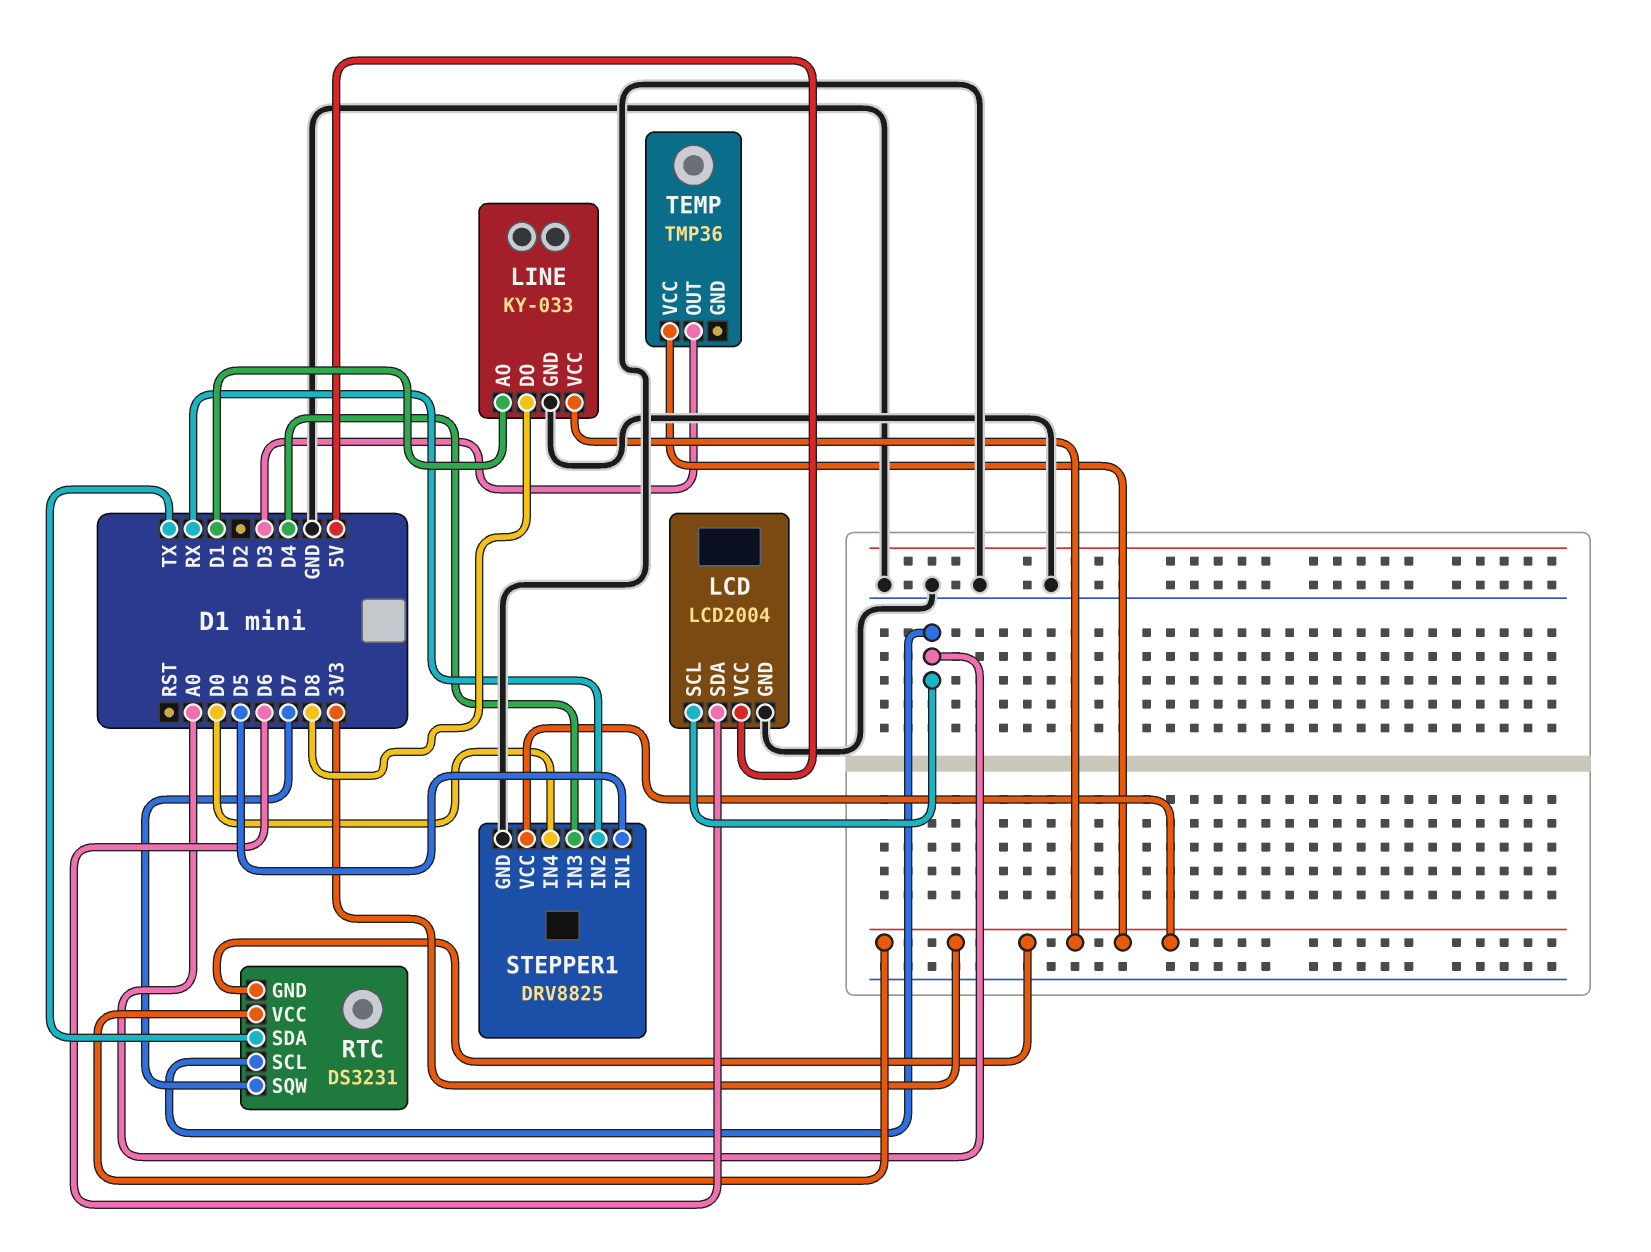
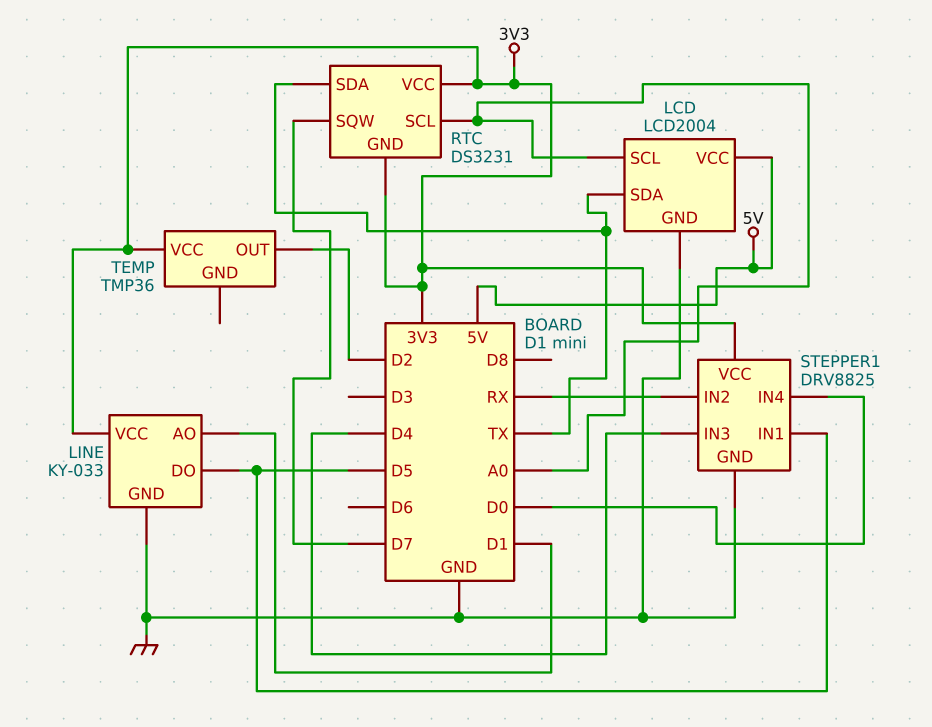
LCD pin SDA: D6 -> TX
LINE pin DO: D8 -> D5
TEMP pin OUT: D3 -> D2

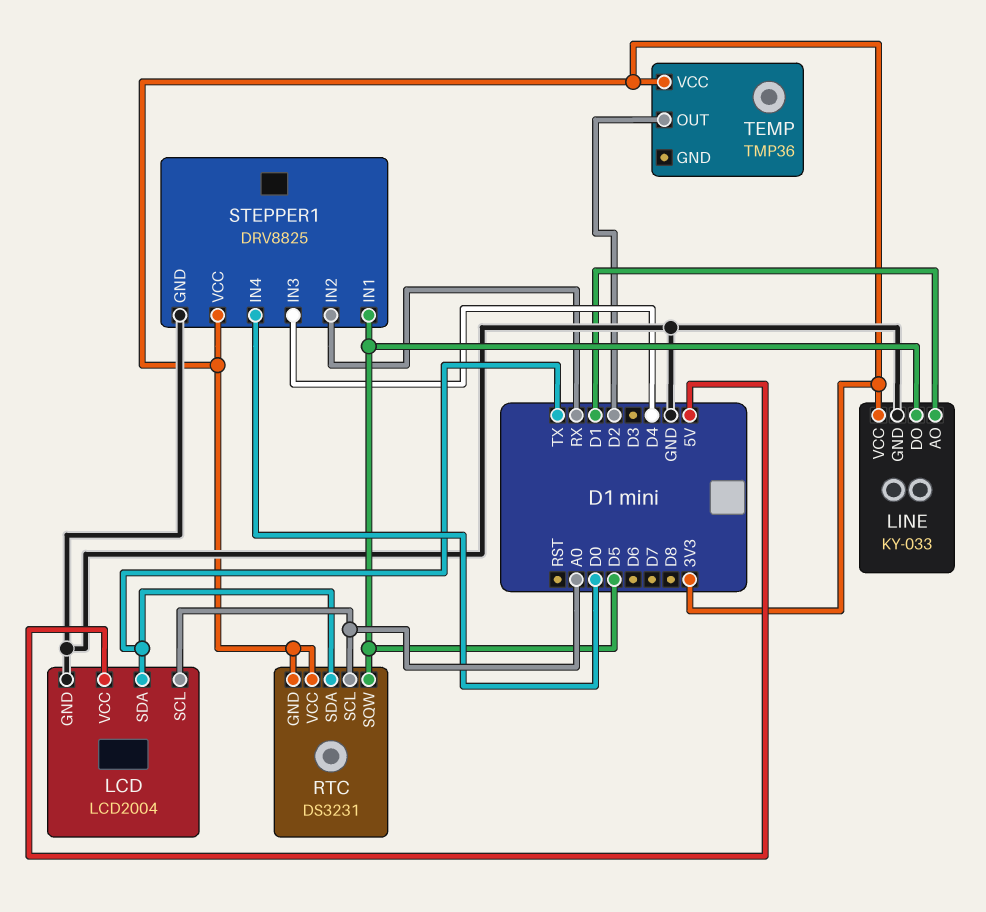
RTC pin SQW: D7 -> D5

